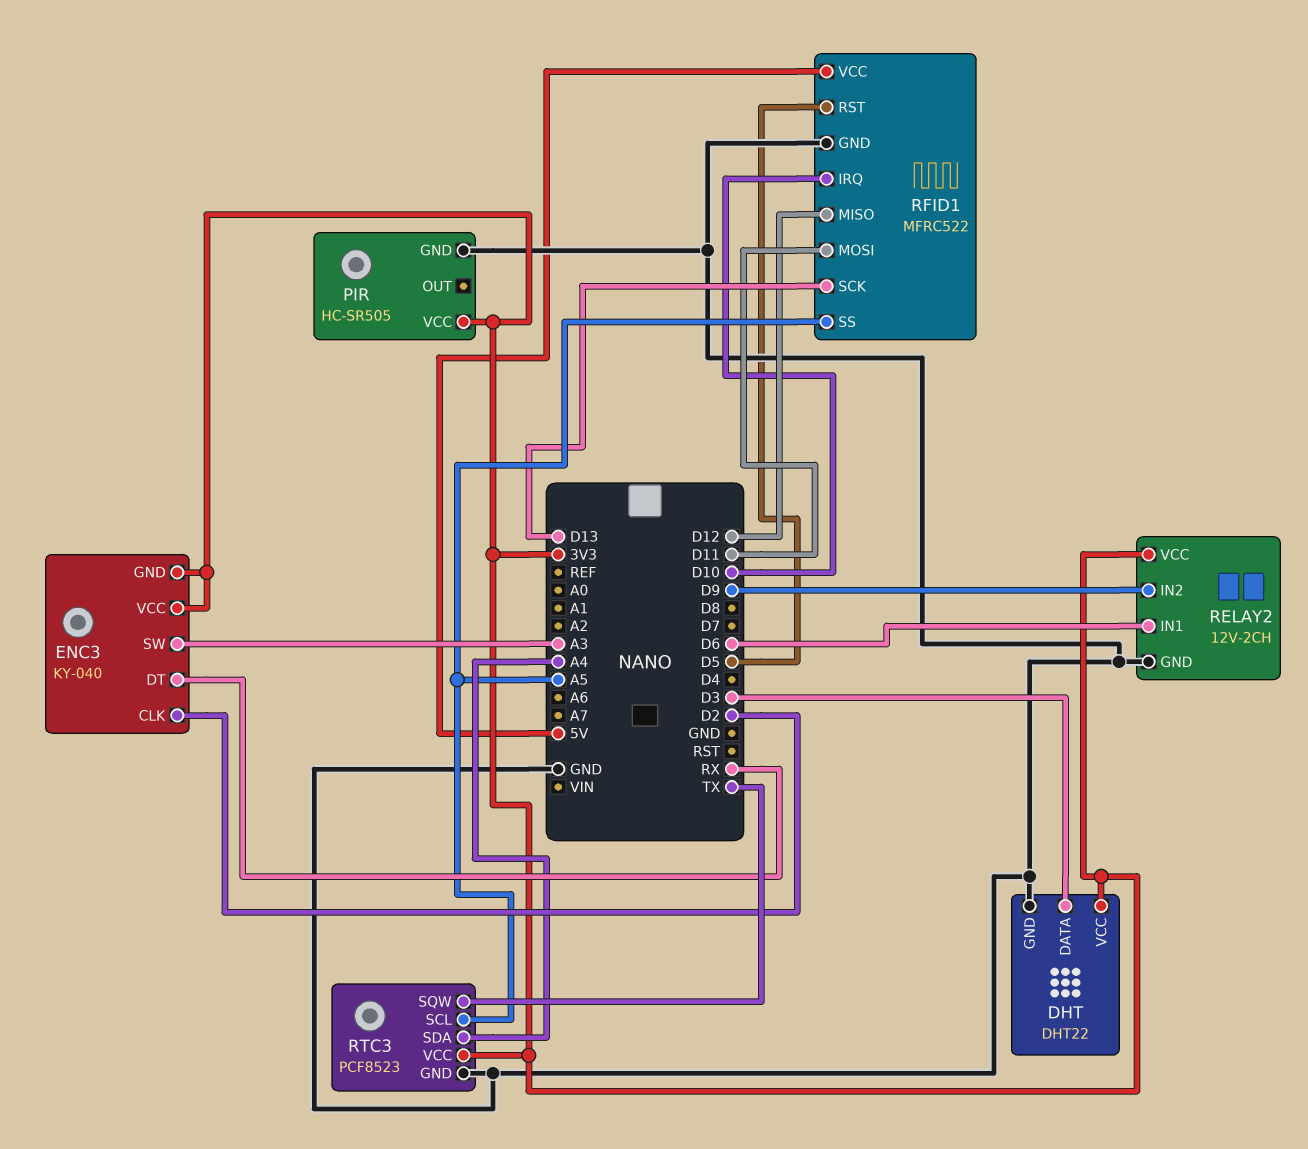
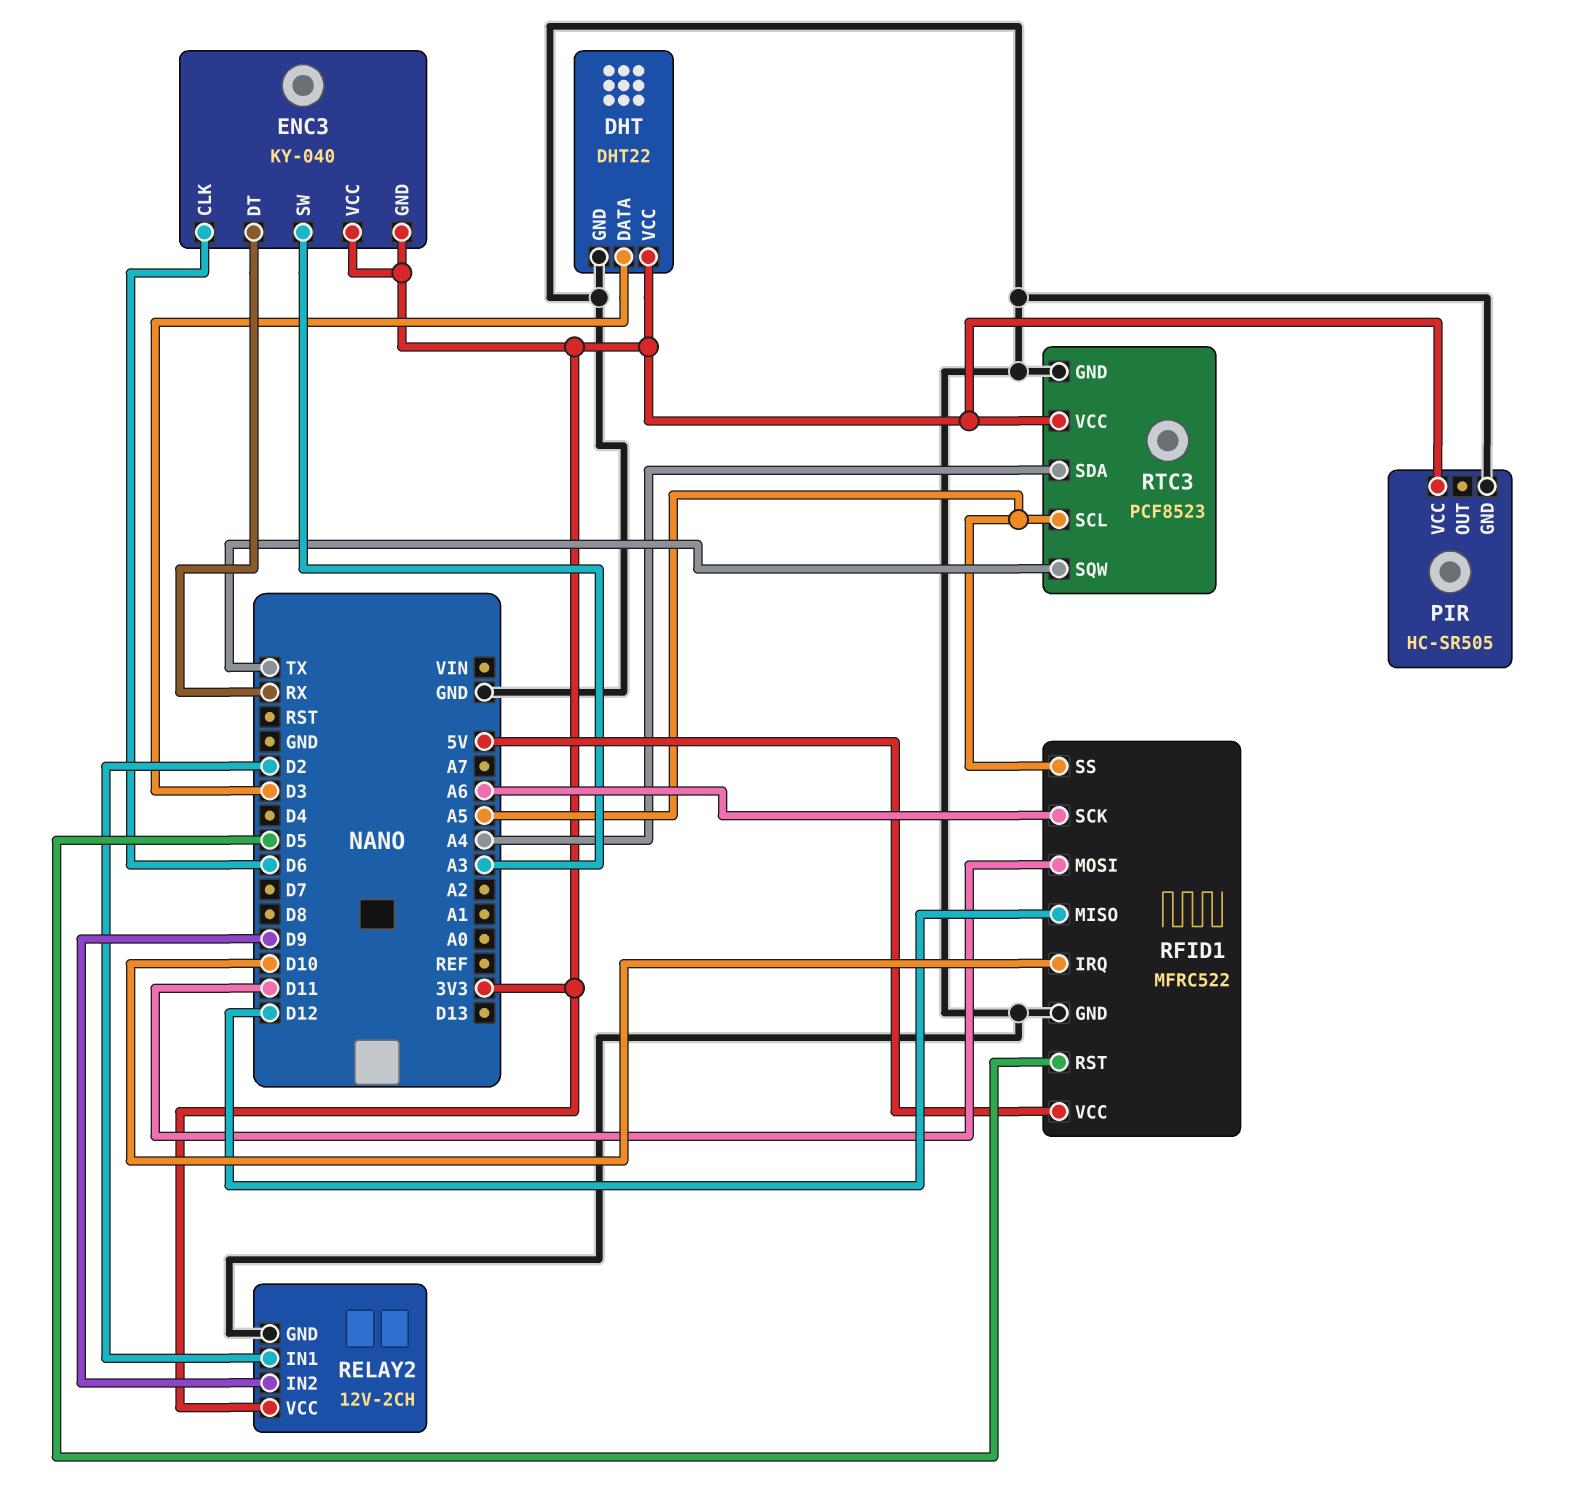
ENC3 pin CLK: D2 -> D6
RELAY2 pin IN1: D6 -> D2
RFID1 pin SCK: D13 -> A6

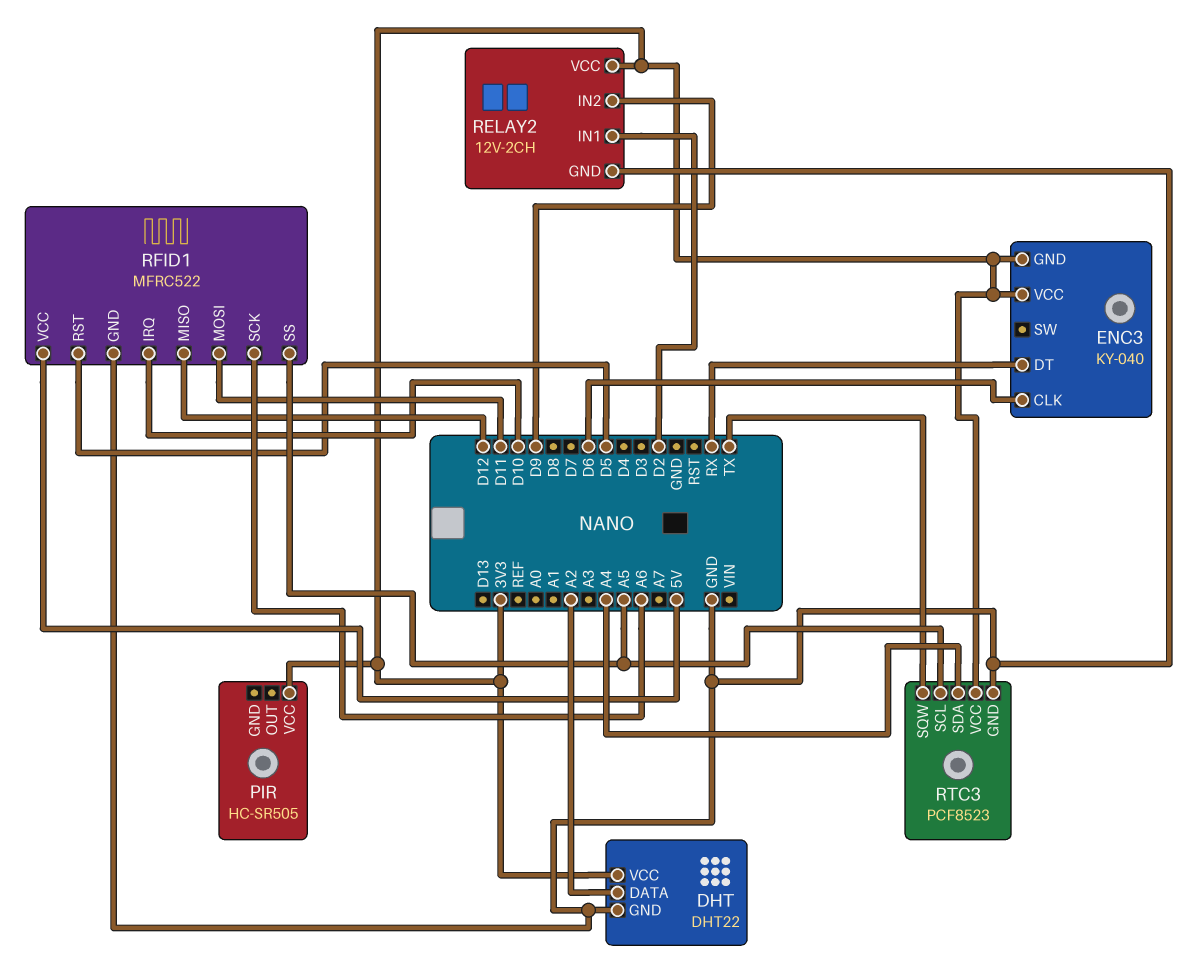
DHT pin DATA: D3 -> A2
ENC3 pin SW: A3 -> none
PIR pin GND: GND -> none

